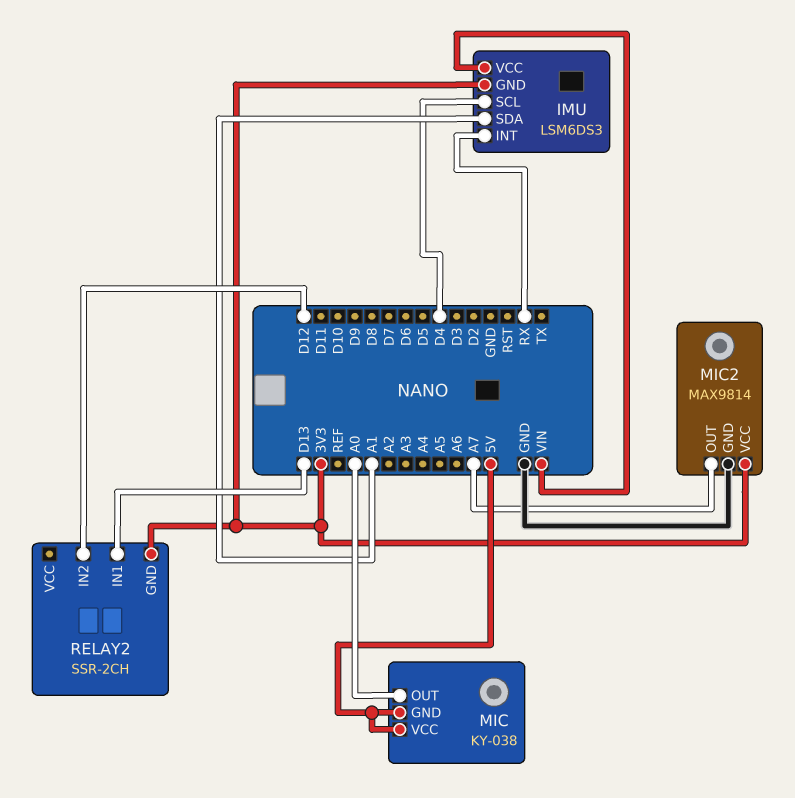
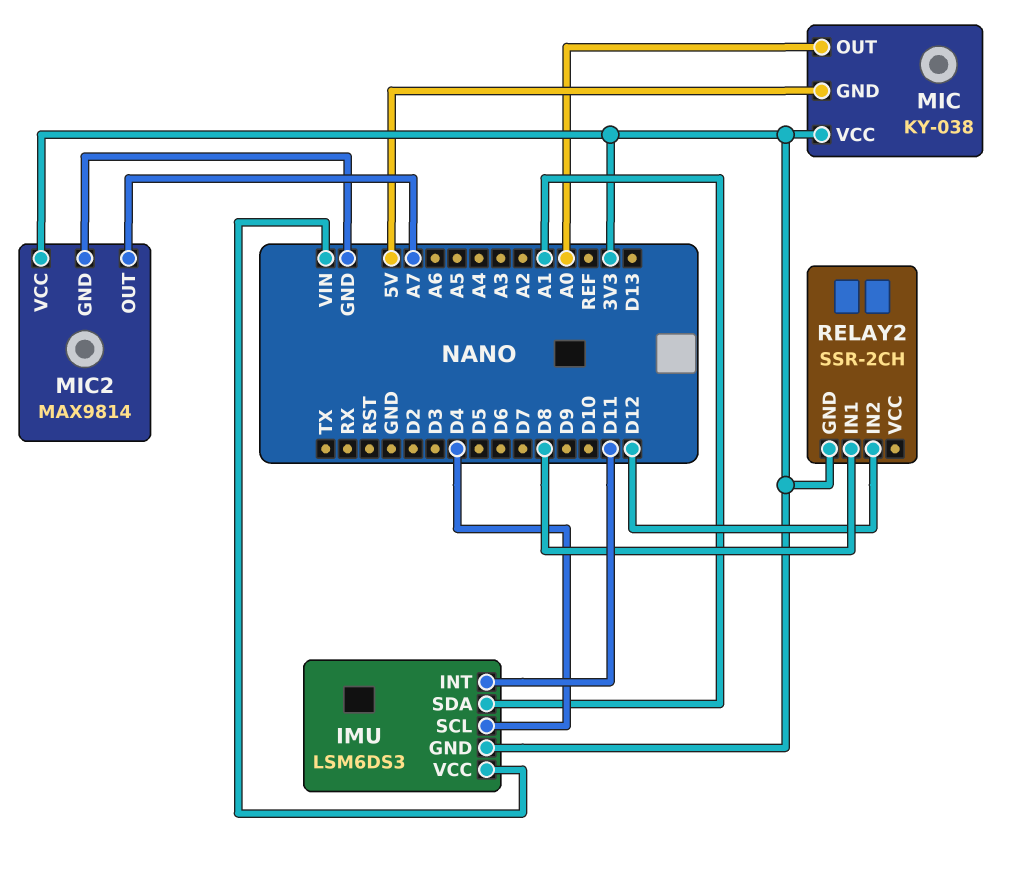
IMU pin INT: RX -> D11
MIC pin VCC: 5V -> 3V3
RELAY2 pin IN1: D13 -> D8

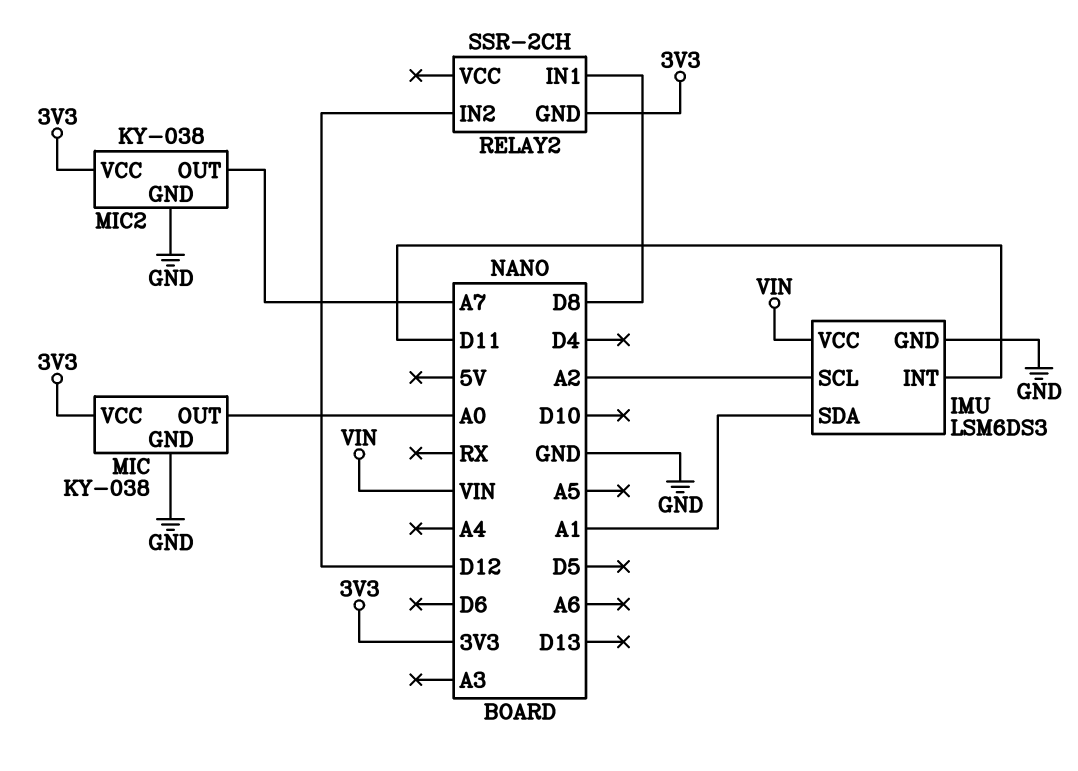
IMU pin GND: 3V3 -> GND
IMU pin SCL: D4 -> A2
MIC pin GND: 5V -> GND
MIC2: MAX9814 -> KY-038

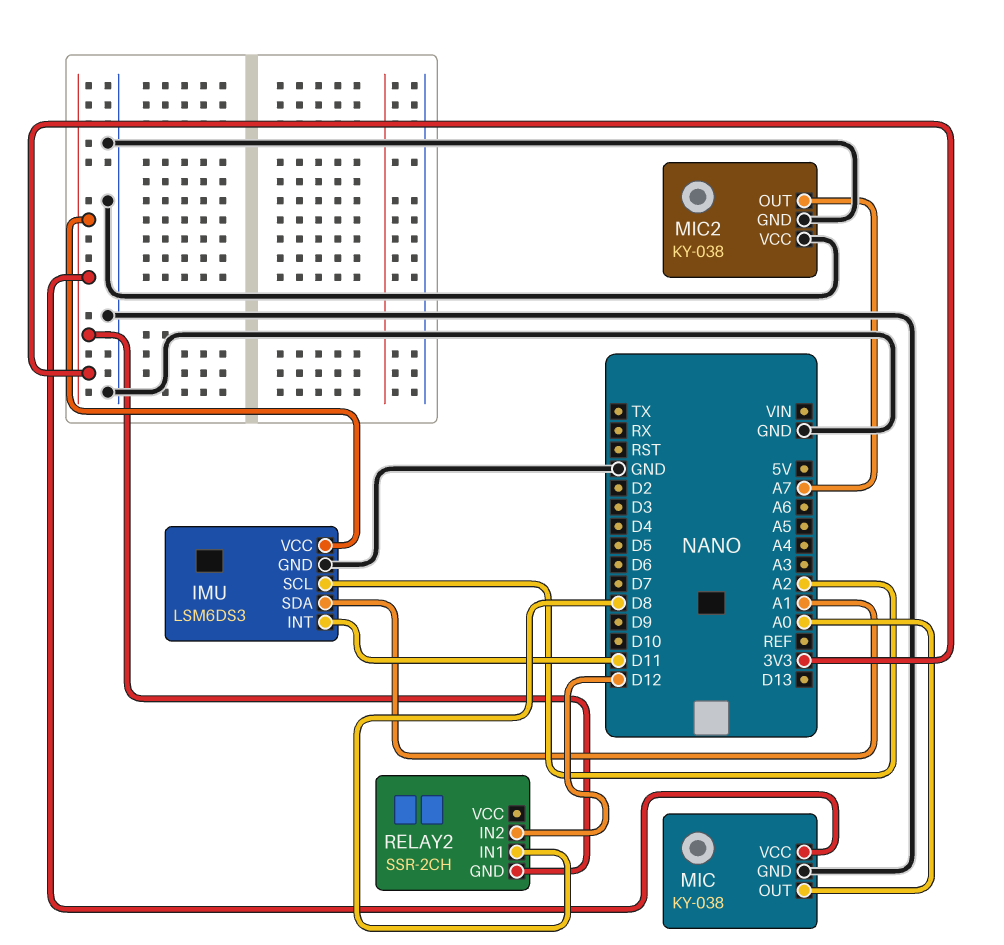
IMU pin VCC: VIN -> 3V3
MIC2 pin VCC: 3V3 -> GND

